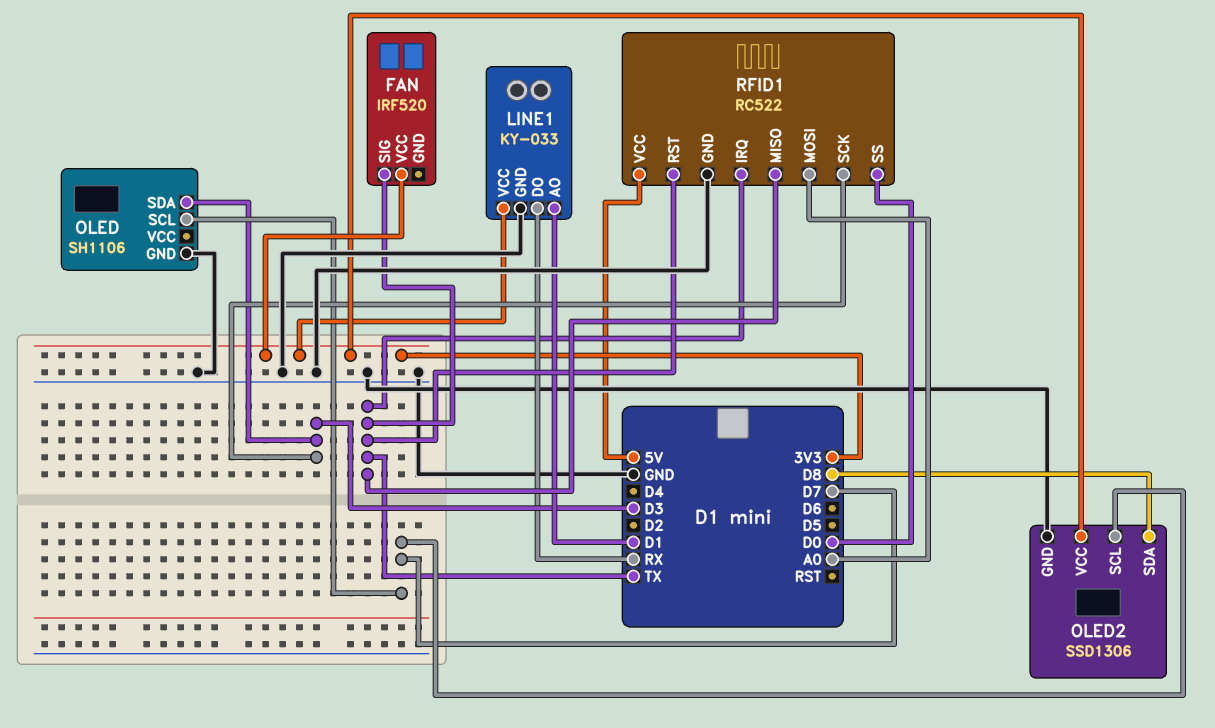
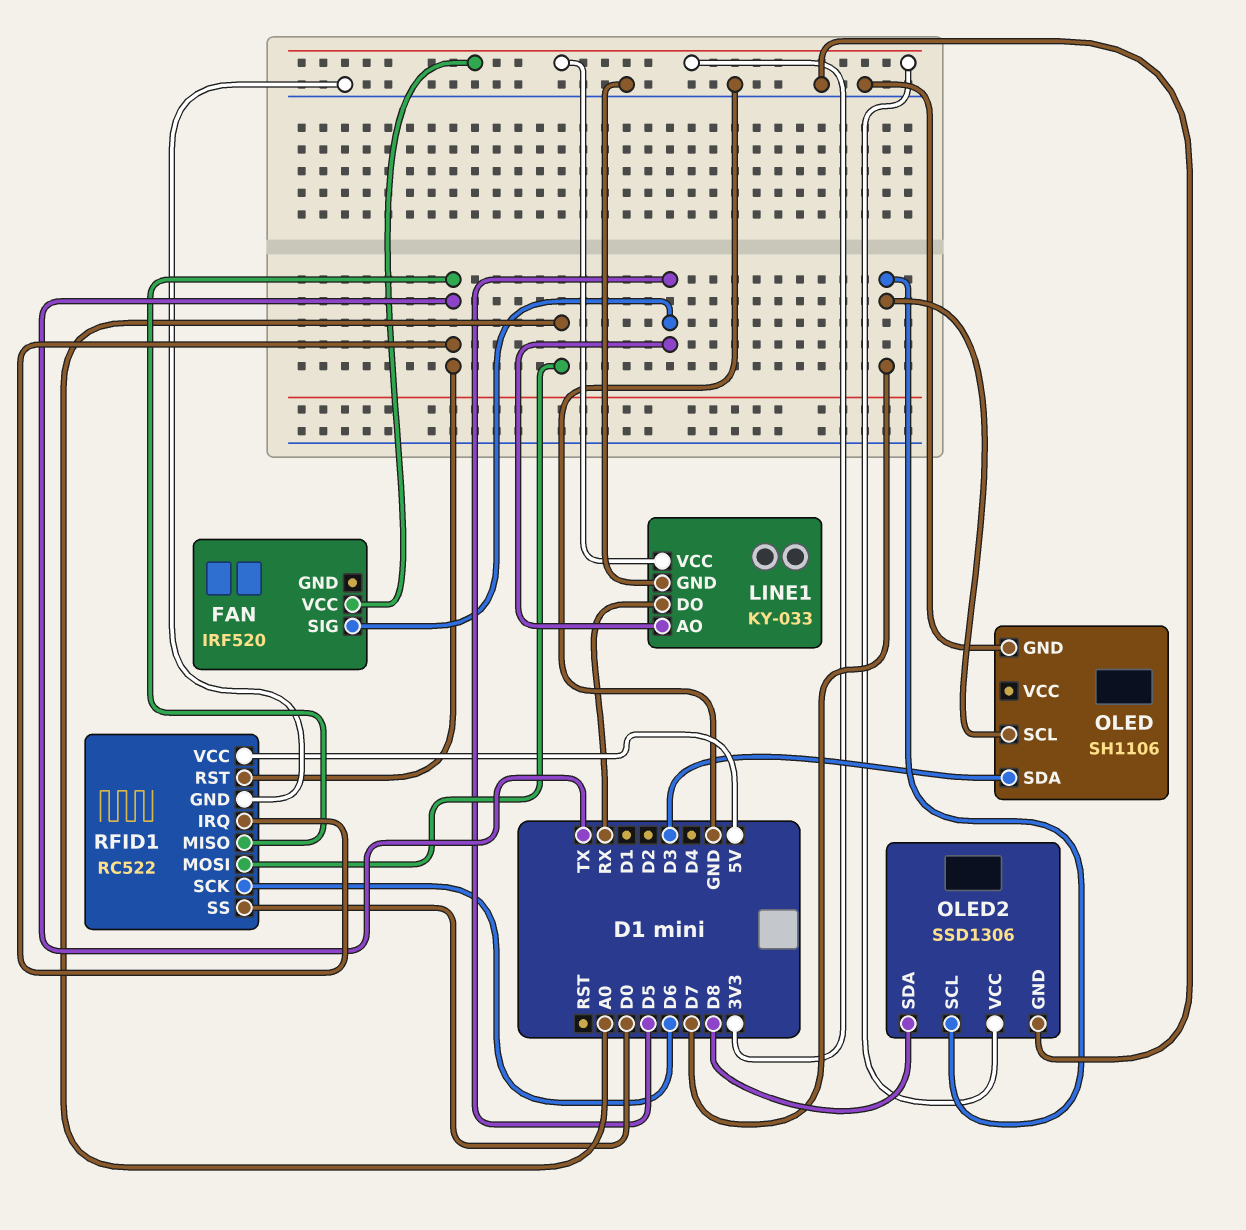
FAN pin SIG: TX -> D5
LINE1 pin AO: D1 -> D5
RFID1 pin SCK: D3 -> D6

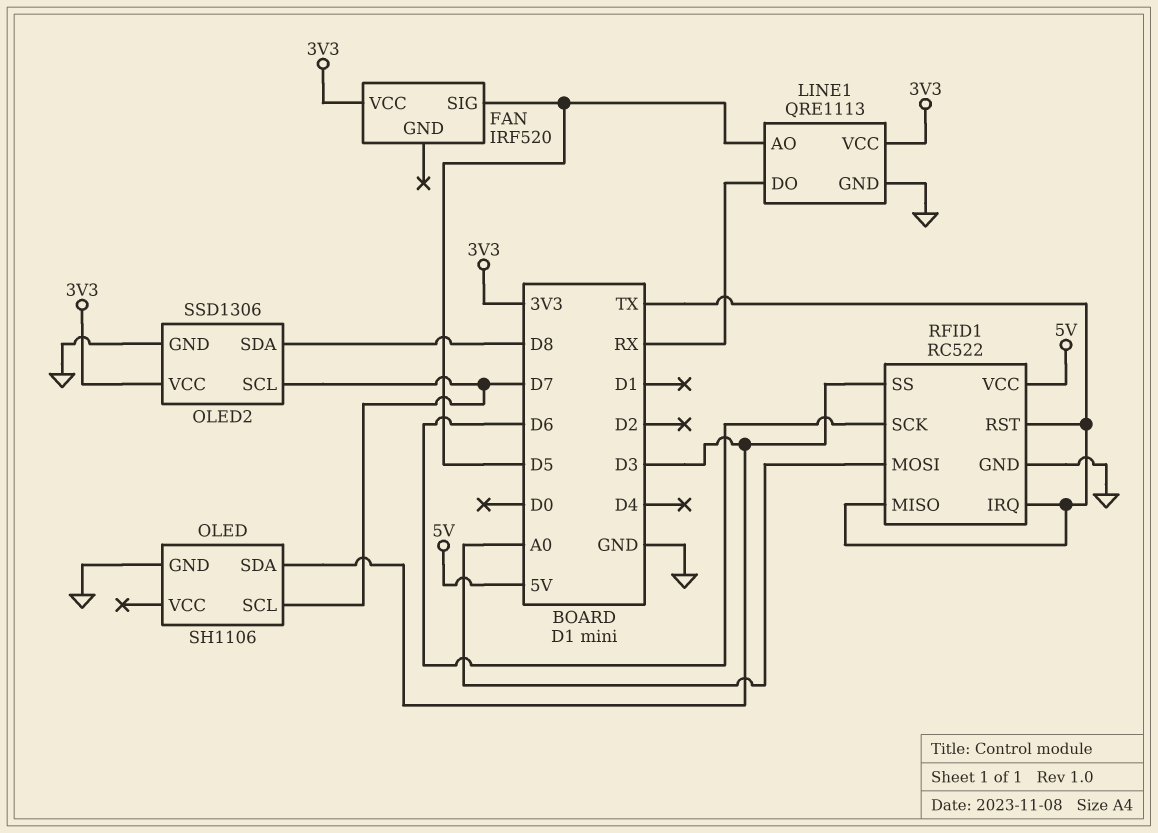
LINE1: KY-033 -> QRE1113
RFID1 pin SS: D0 -> D3

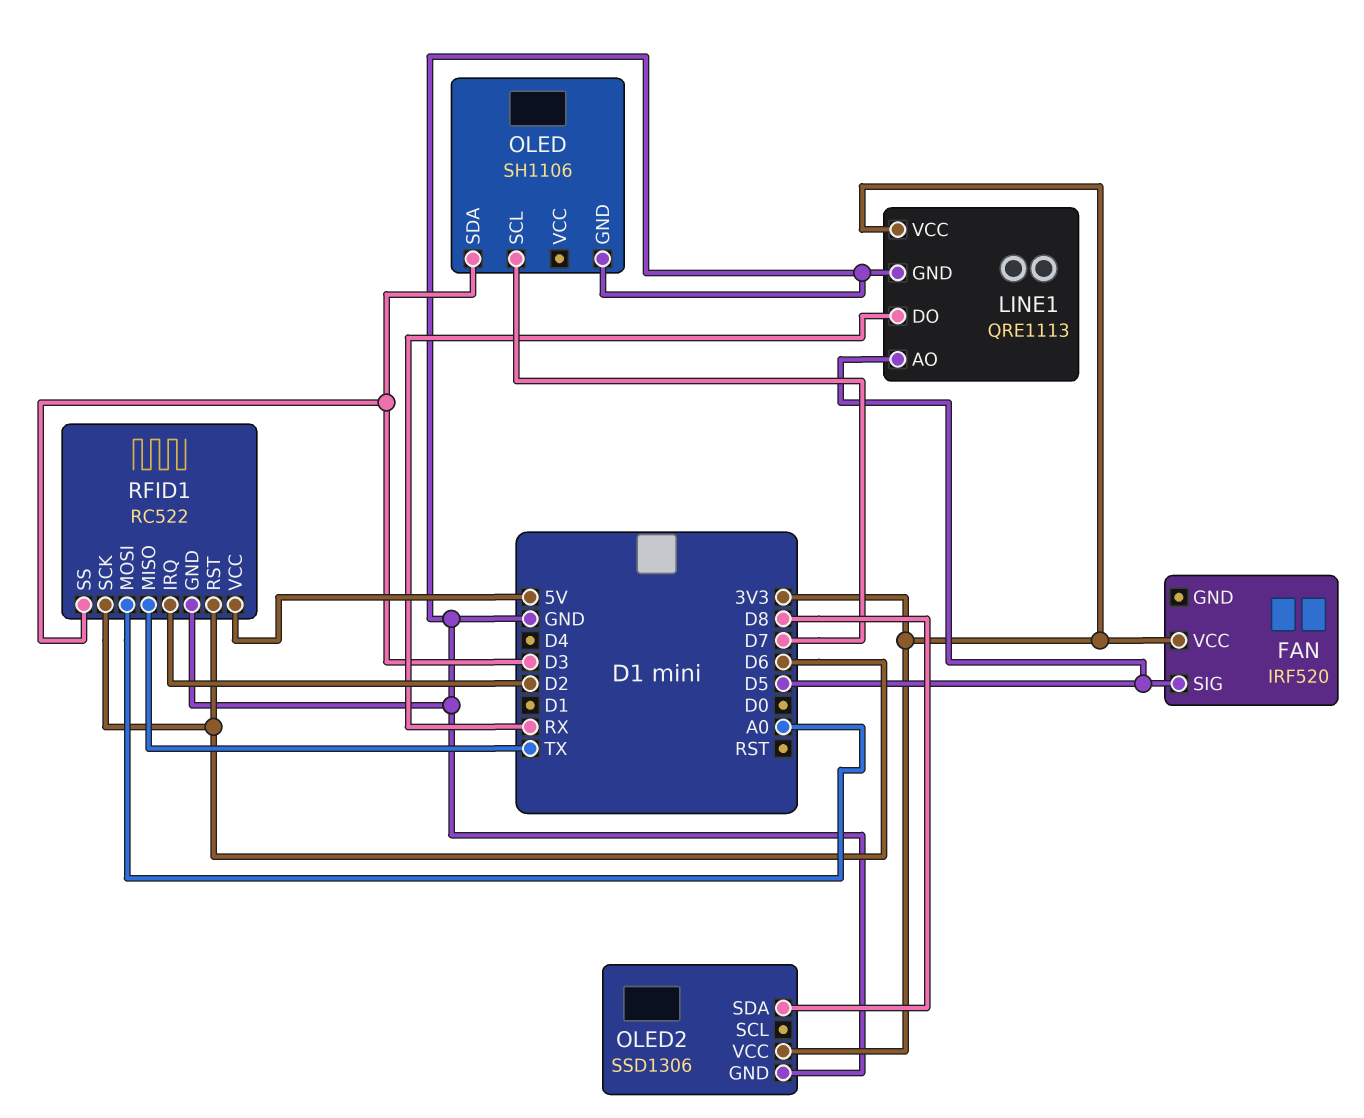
OLED2 pin SCL: D7 -> none
RFID1 pin IRQ: TX -> D2
RFID1 pin RST: TX -> D6

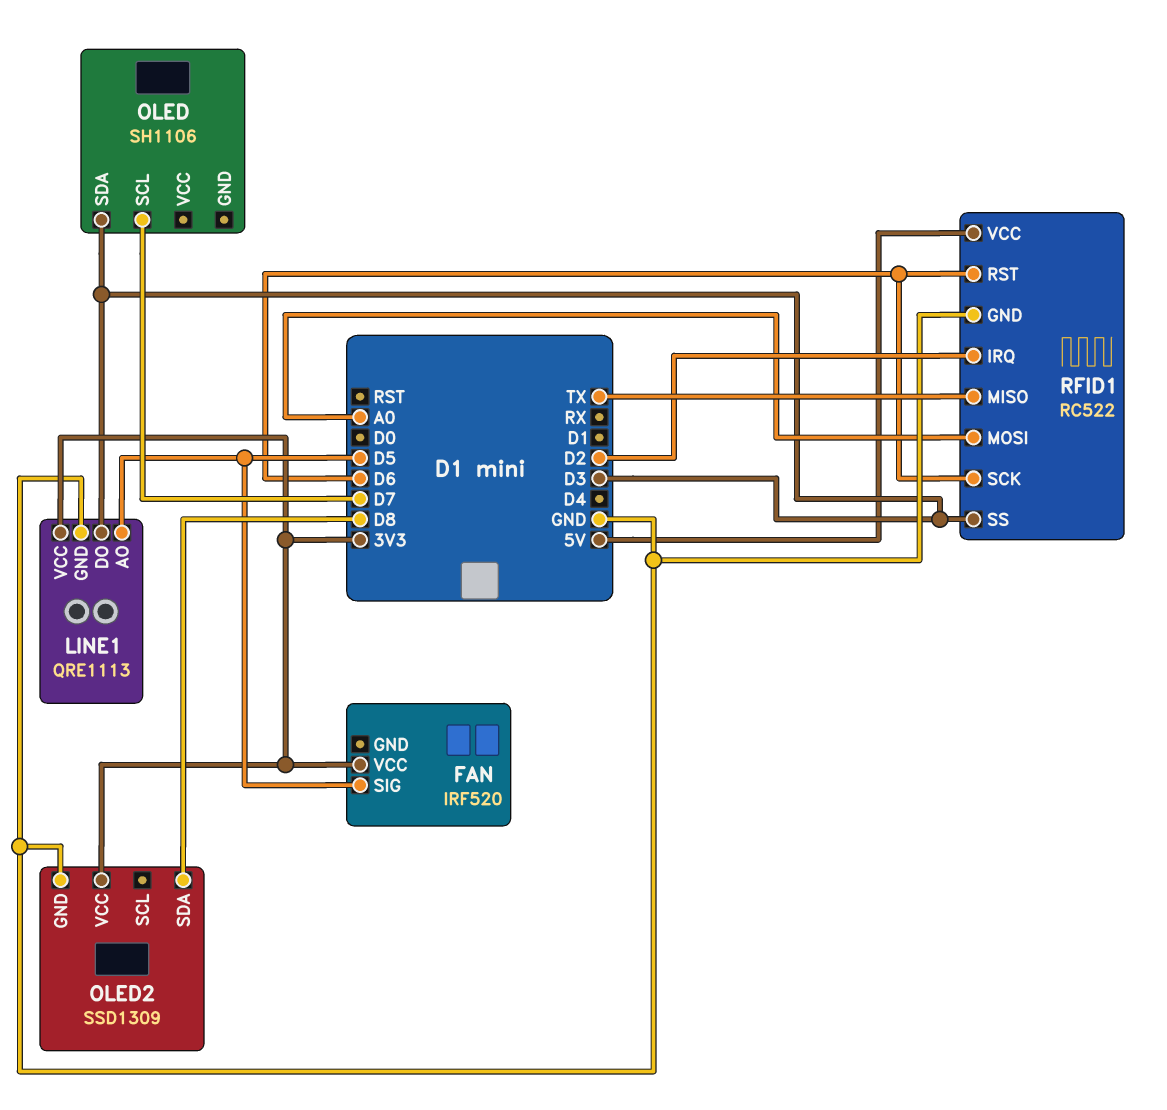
LINE1 pin DO: RX -> D3
OLED pin GND: GND -> none
OLED2: SSD1306 -> SSD1309

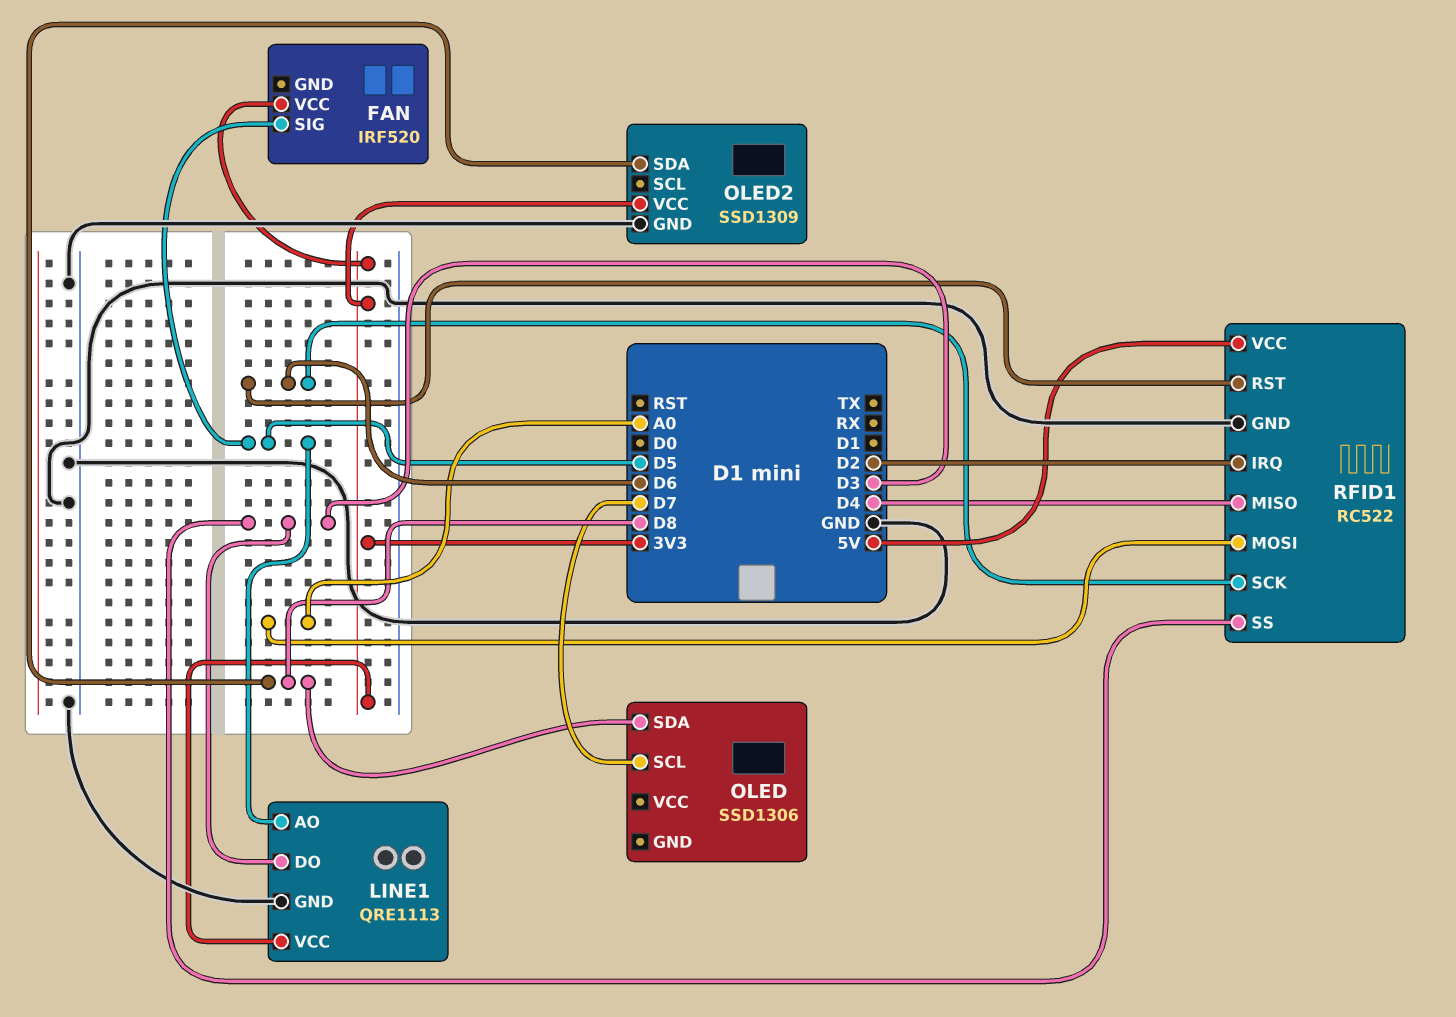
OLED: SH1106 -> SSD1306
OLED pin SDA: D3 -> D8
RFID1 pin MISO: TX -> D4

